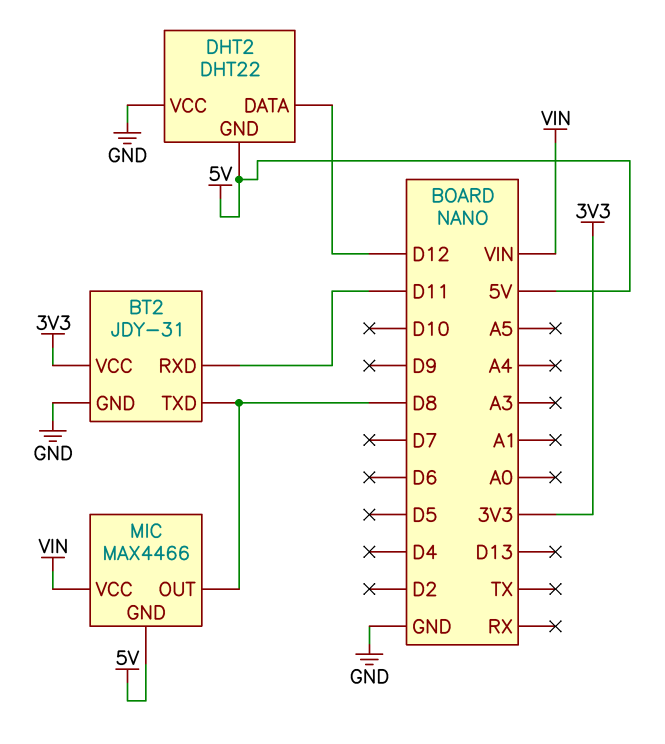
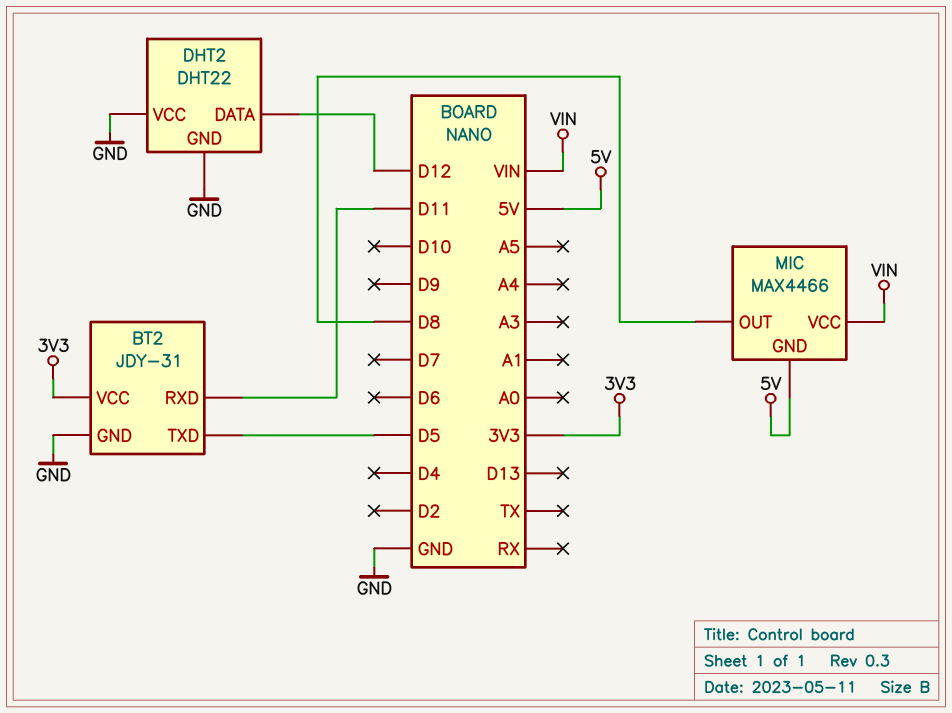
BT2 pin TXD: D8 -> D5
DHT2 pin GND: 5V -> GND

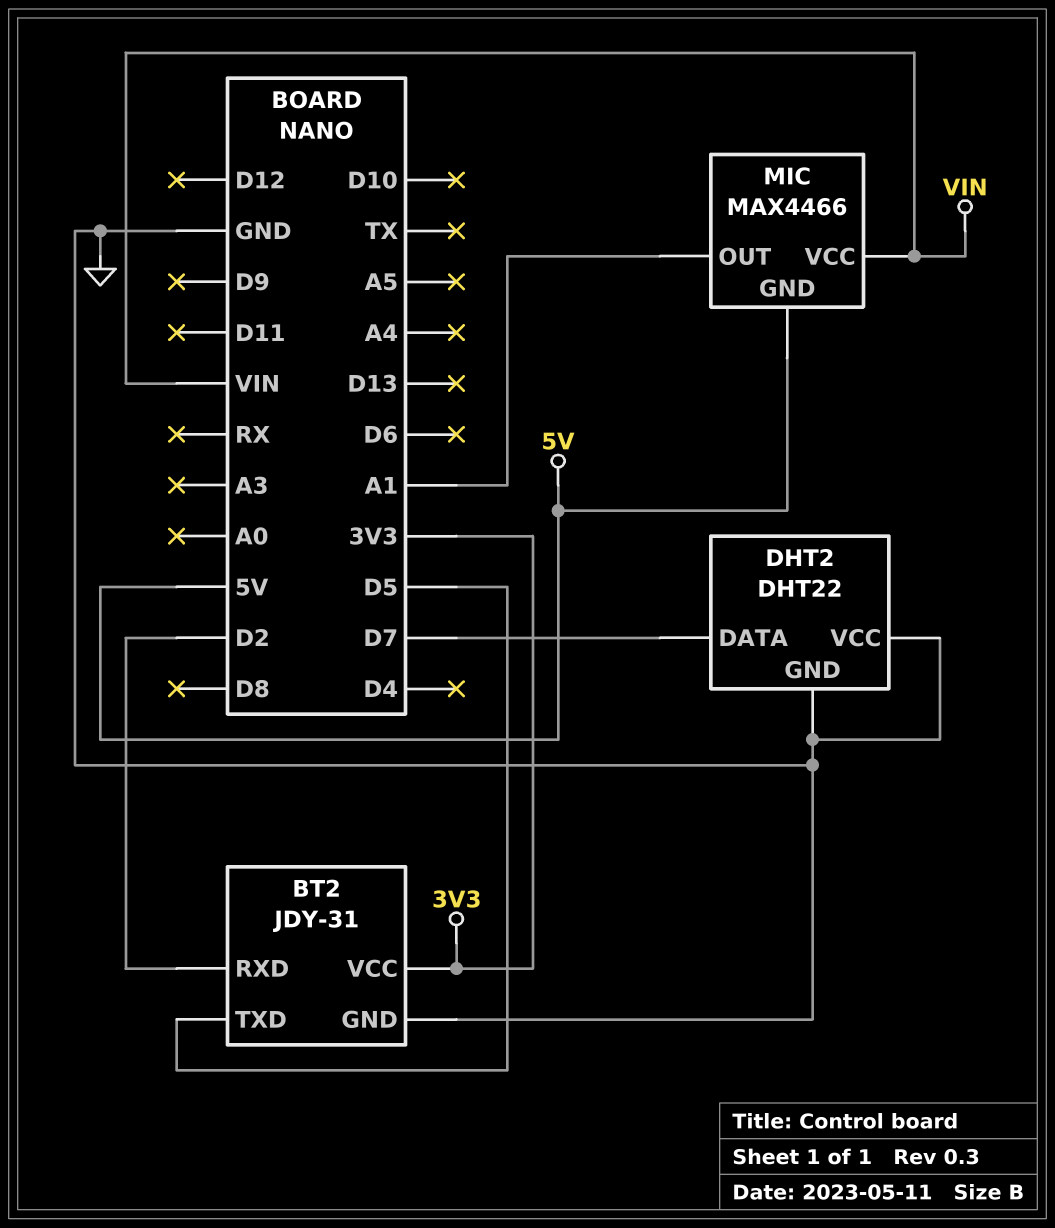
BT2 pin RXD: D11 -> D2
DHT2 pin DATA: D12 -> D7
MIC pin OUT: D8 -> A1

